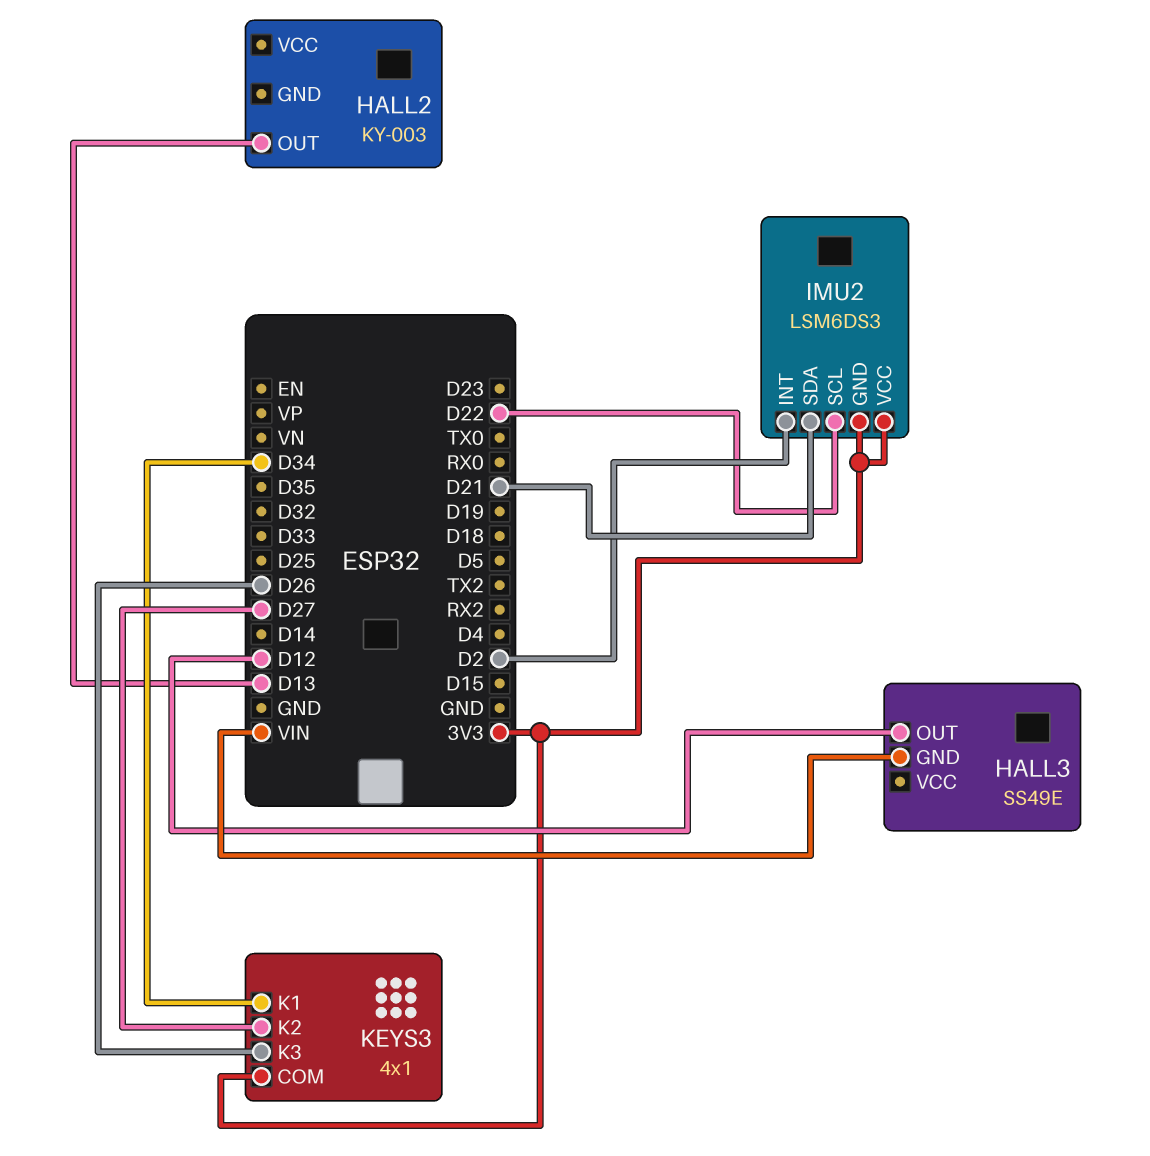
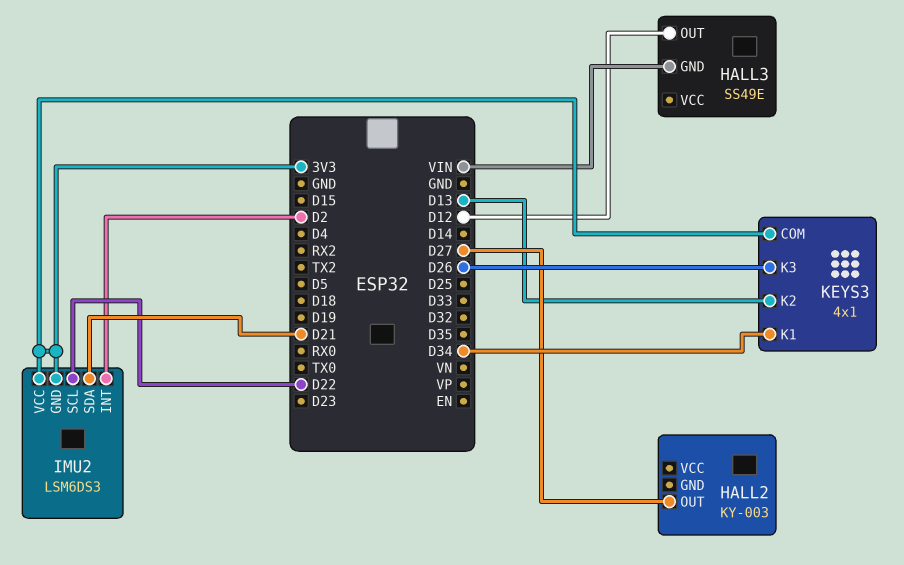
HALL2 pin OUT: D13 -> D27
KEYS3 pin K2: D27 -> D13

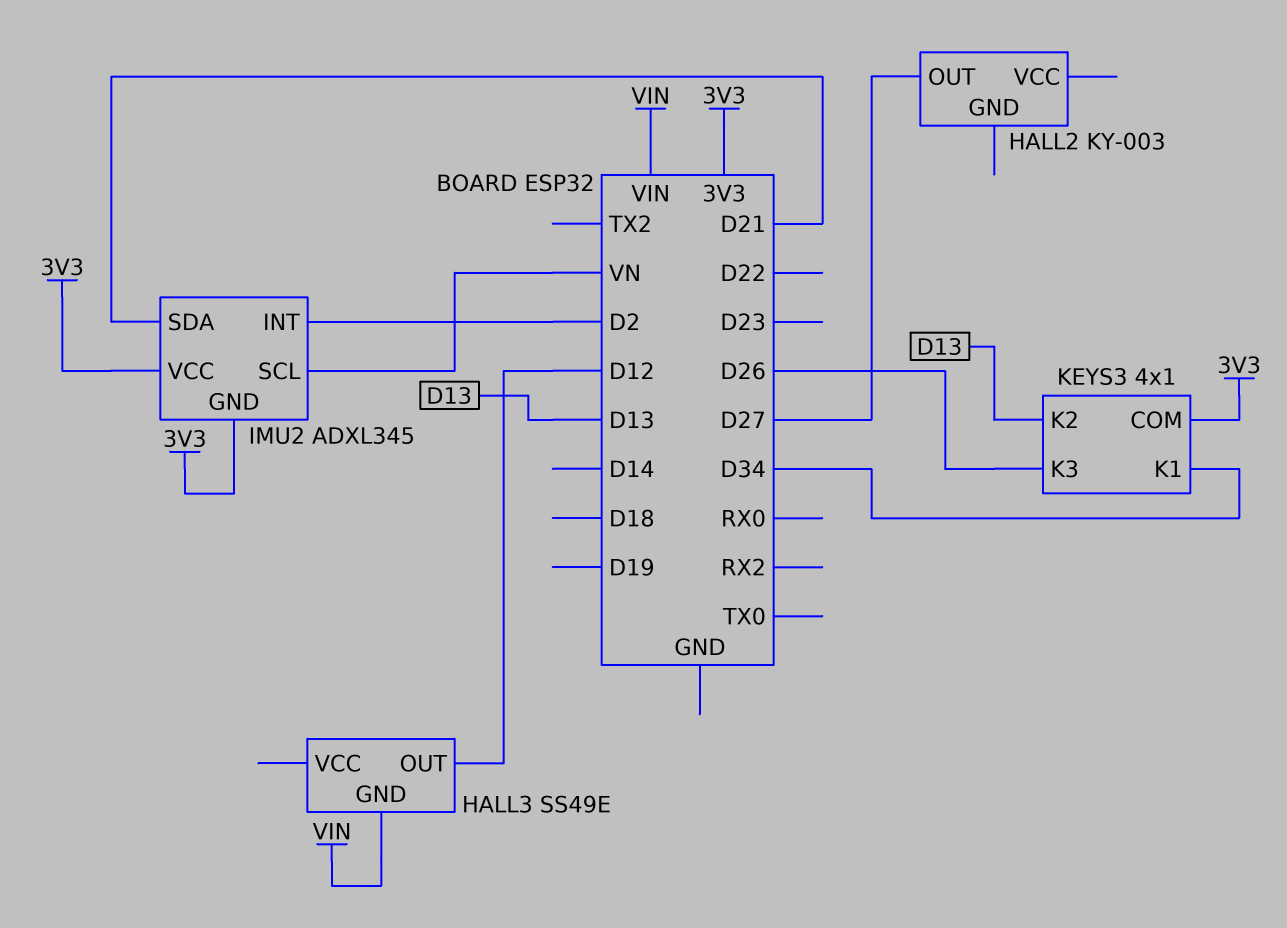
IMU2: LSM6DS3 -> ADXL345
IMU2 pin SCL: D22 -> VN

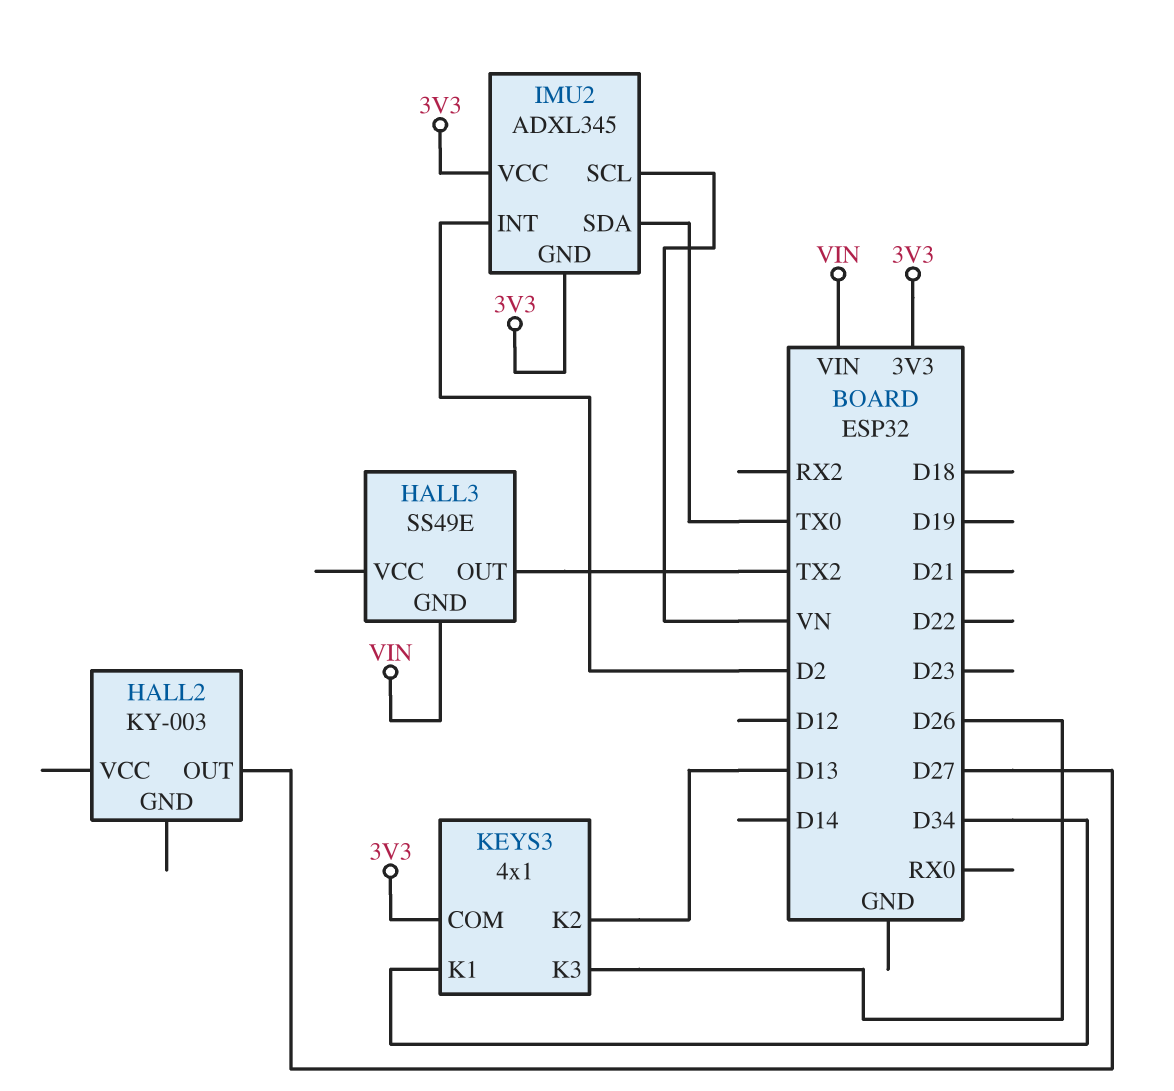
HALL3 pin OUT: D12 -> TX2
IMU2 pin SDA: D21 -> TX0

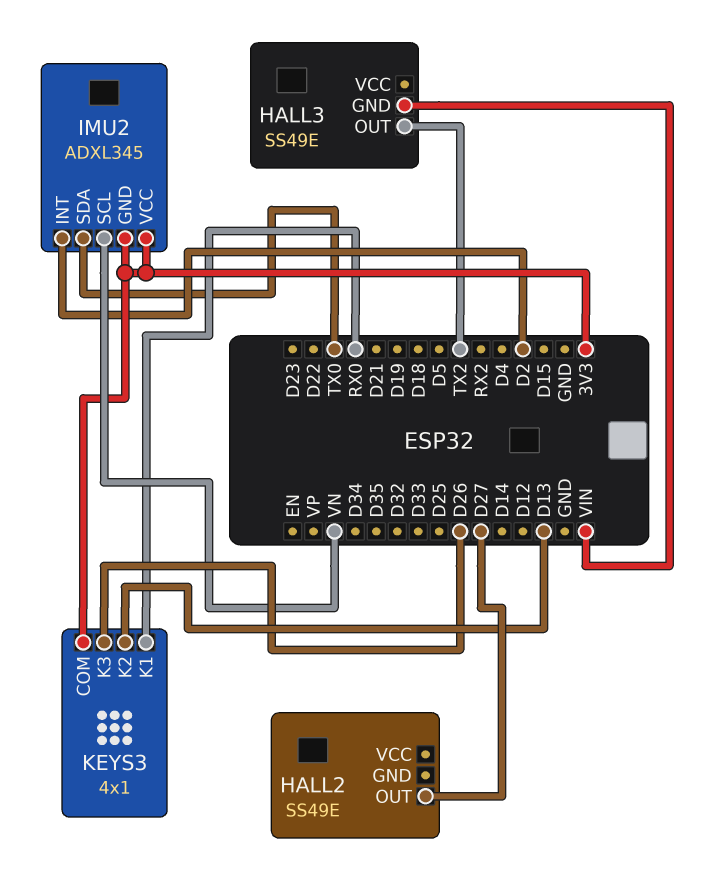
HALL2: KY-003 -> SS49E
KEYS3 pin K1: D34 -> RX0

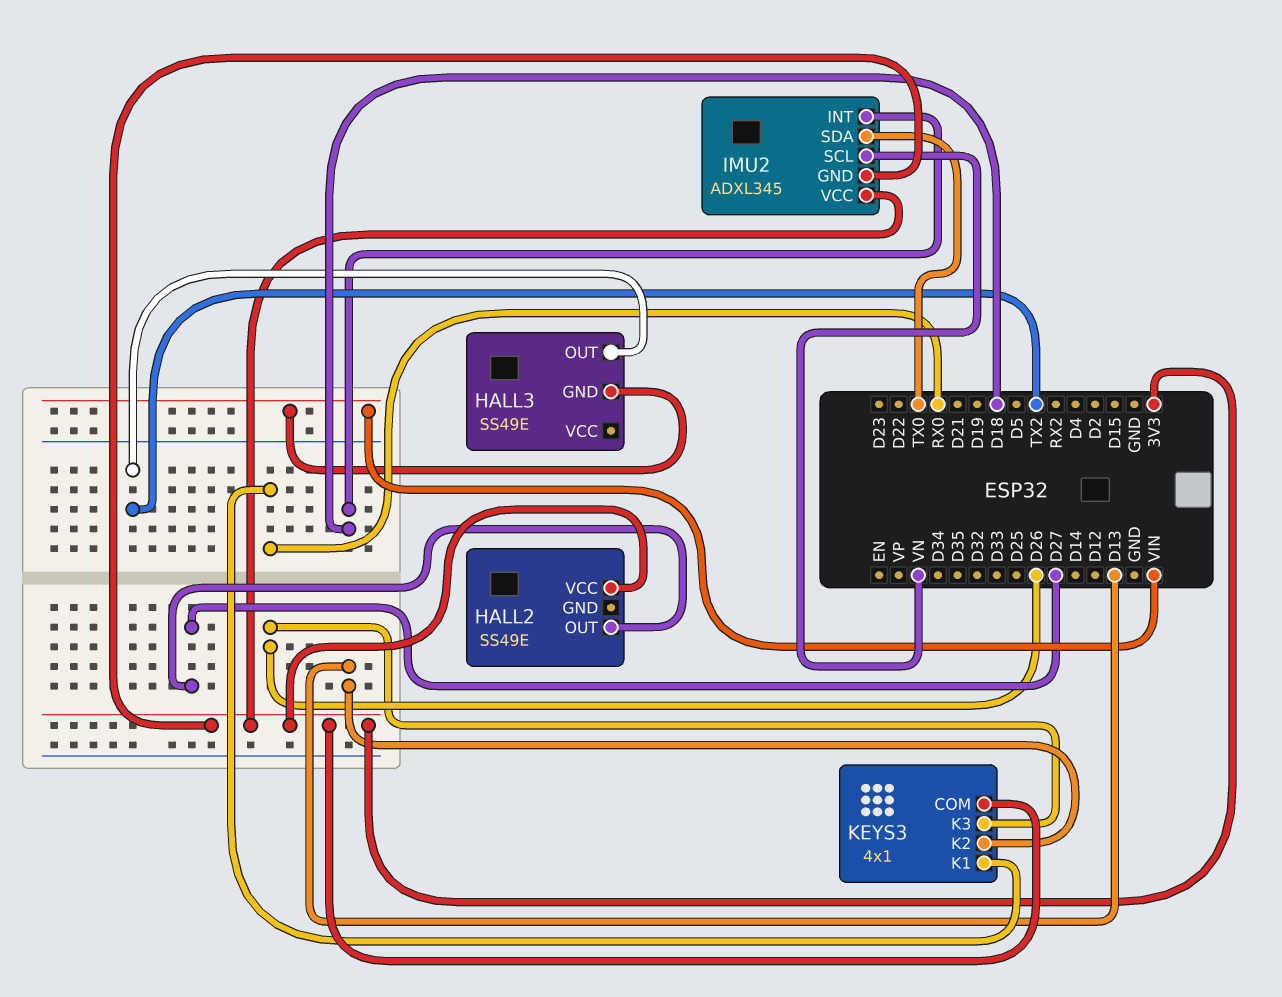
HALL2 pin VCC: none -> 3V3
IMU2 pin INT: D2 -> D18

